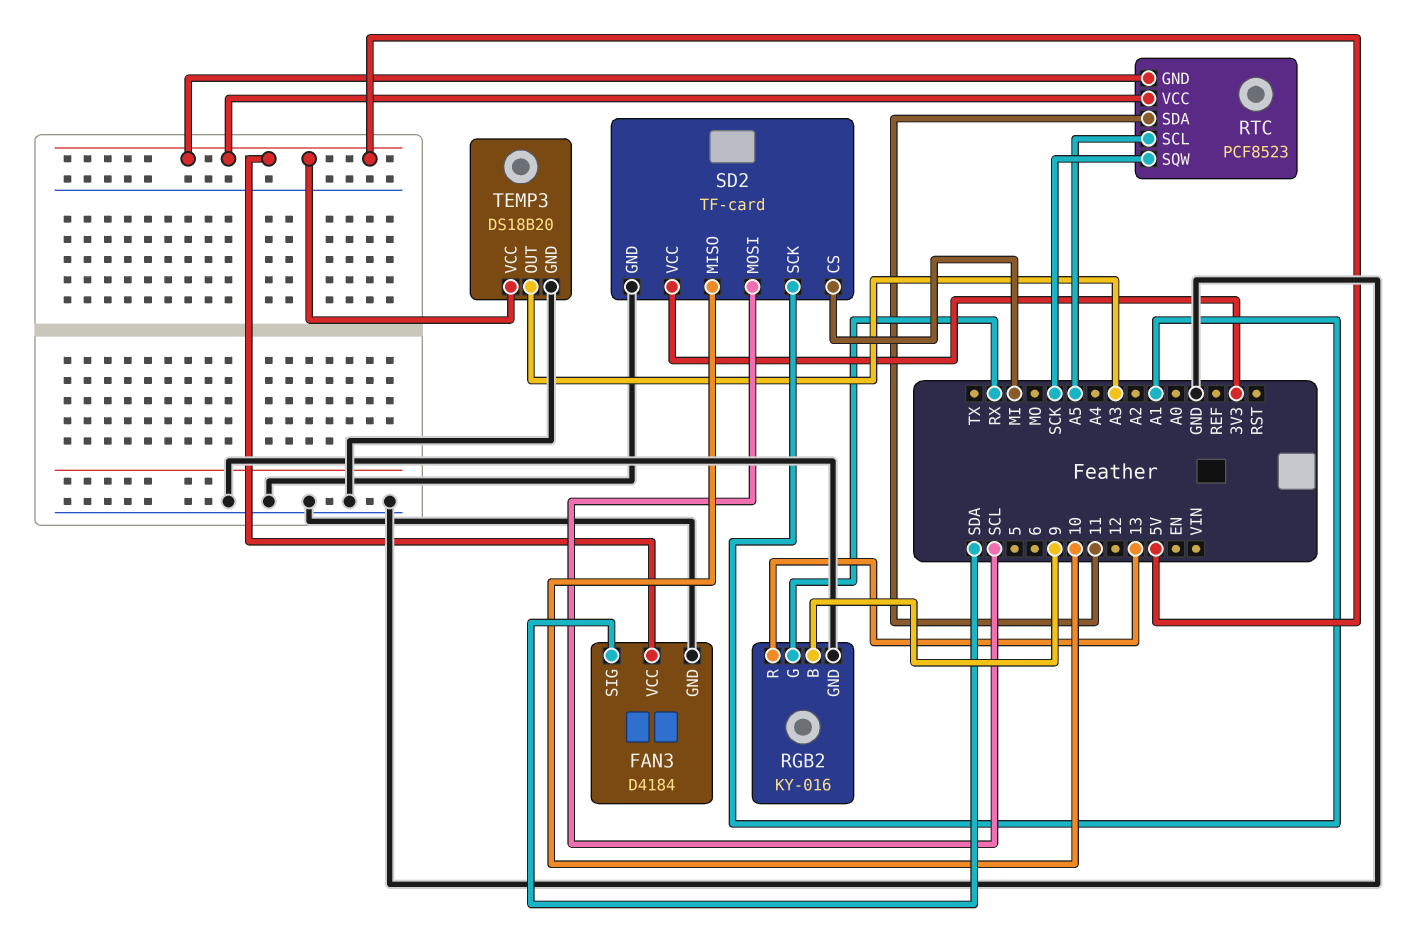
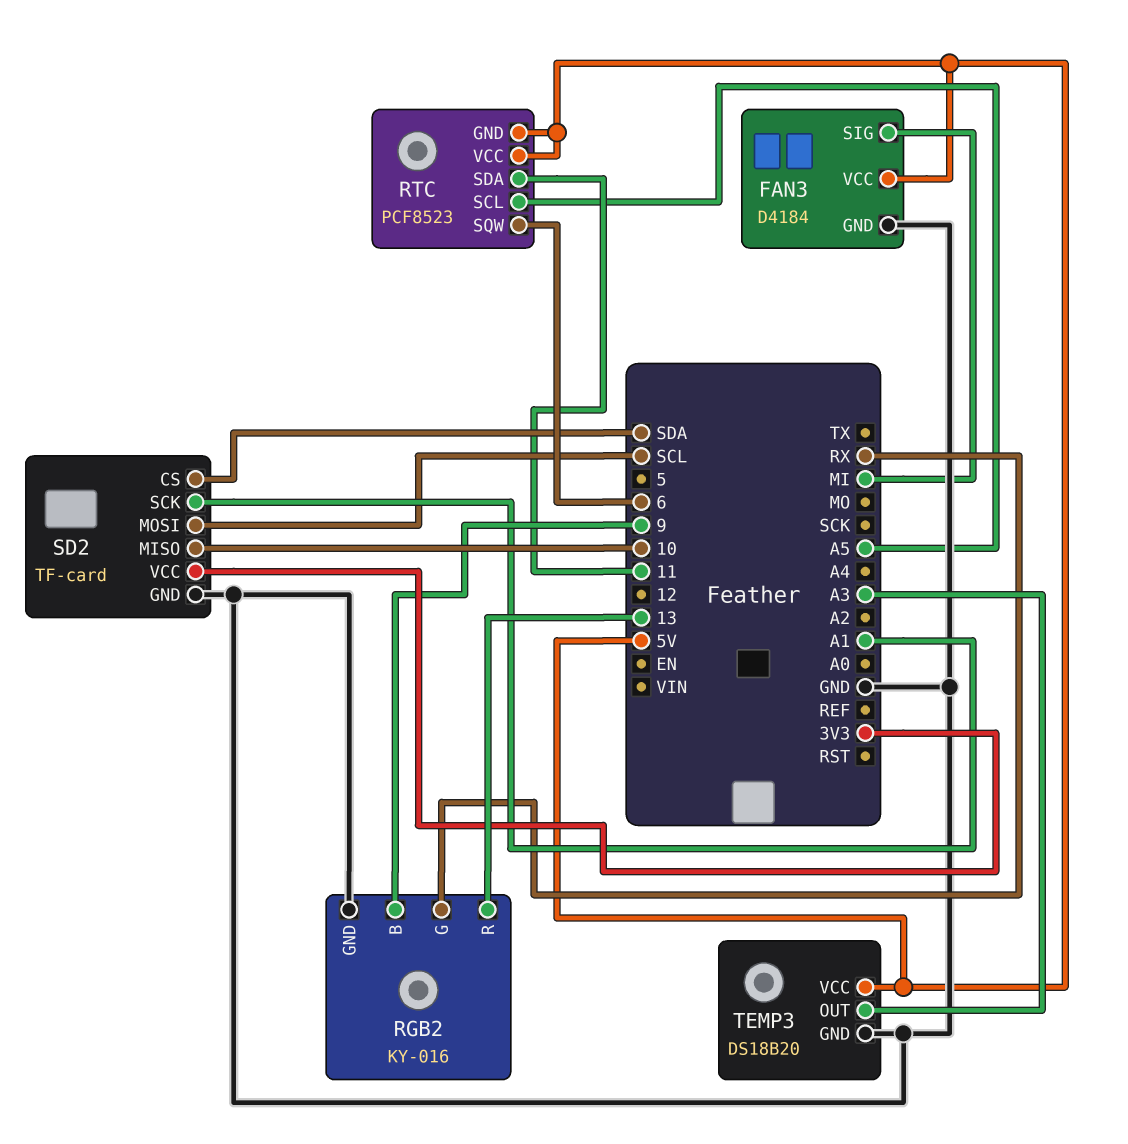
FAN3 pin SIG: SDA -> MI
RTC pin SQW: SCK -> 6
SD2 pin CS: MI -> SDA

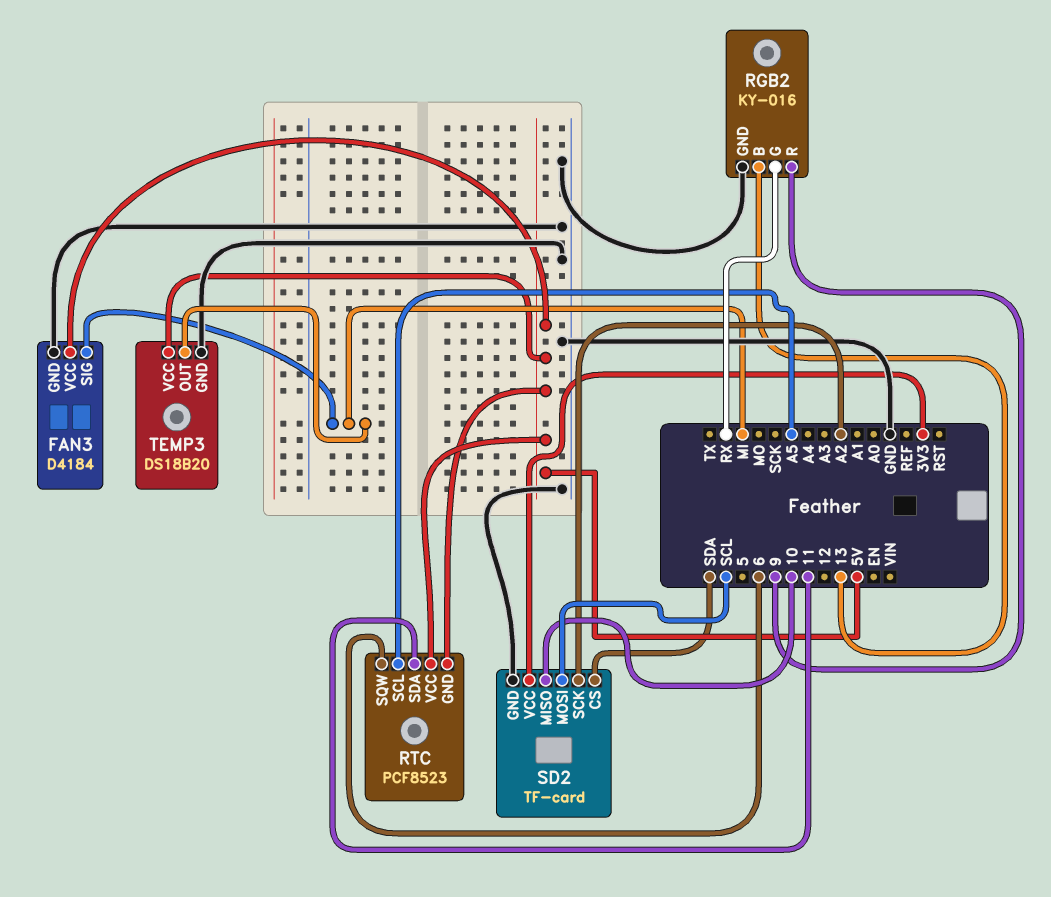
RGB2 pin B: 9 -> 13
RGB2 pin R: 13 -> 9
SD2 pin SCK: A1 -> A2
TEMP3 pin OUT: A3 -> MI

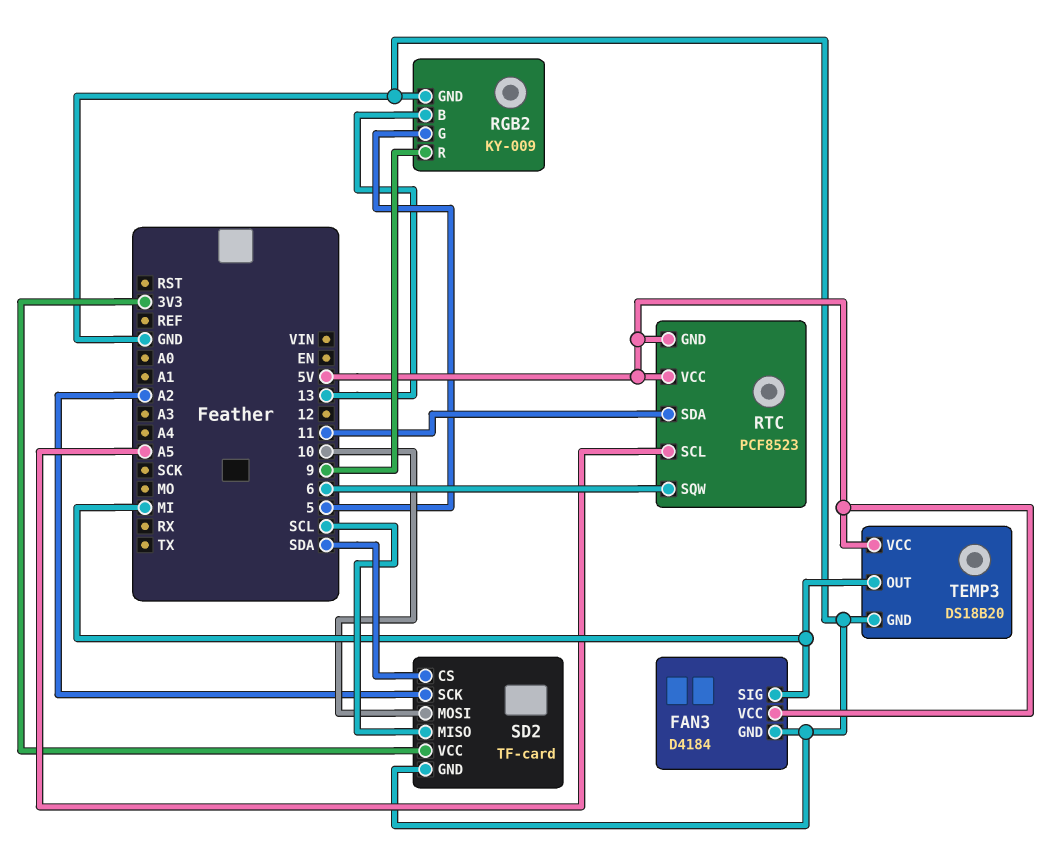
RGB2: KY-016 -> KY-009
RGB2 pin G: RX -> 5
SD2 pin MISO: 10 -> SCL
SD2 pin MOSI: SCL -> 10

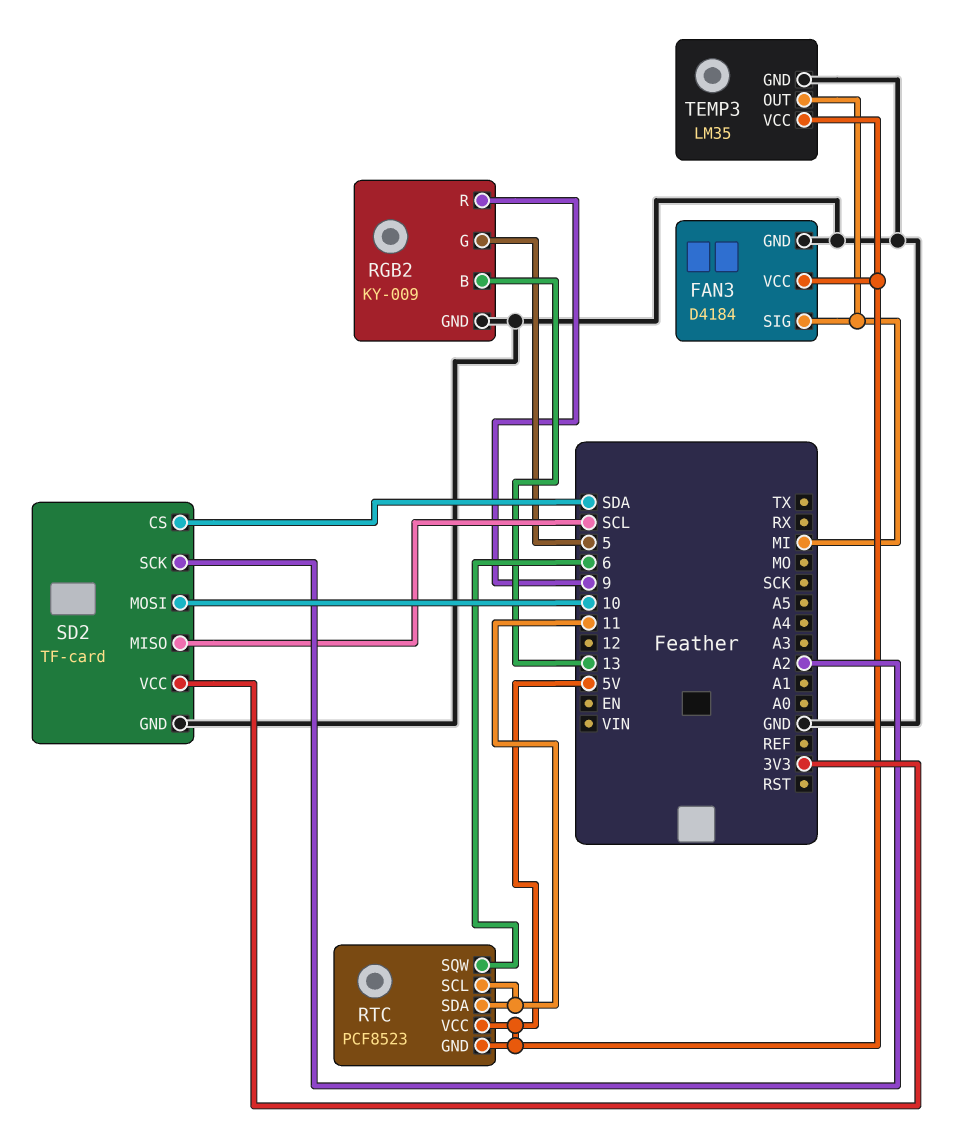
RTC pin SCL: A5 -> 11
TEMP3: DS18B20 -> LM35

